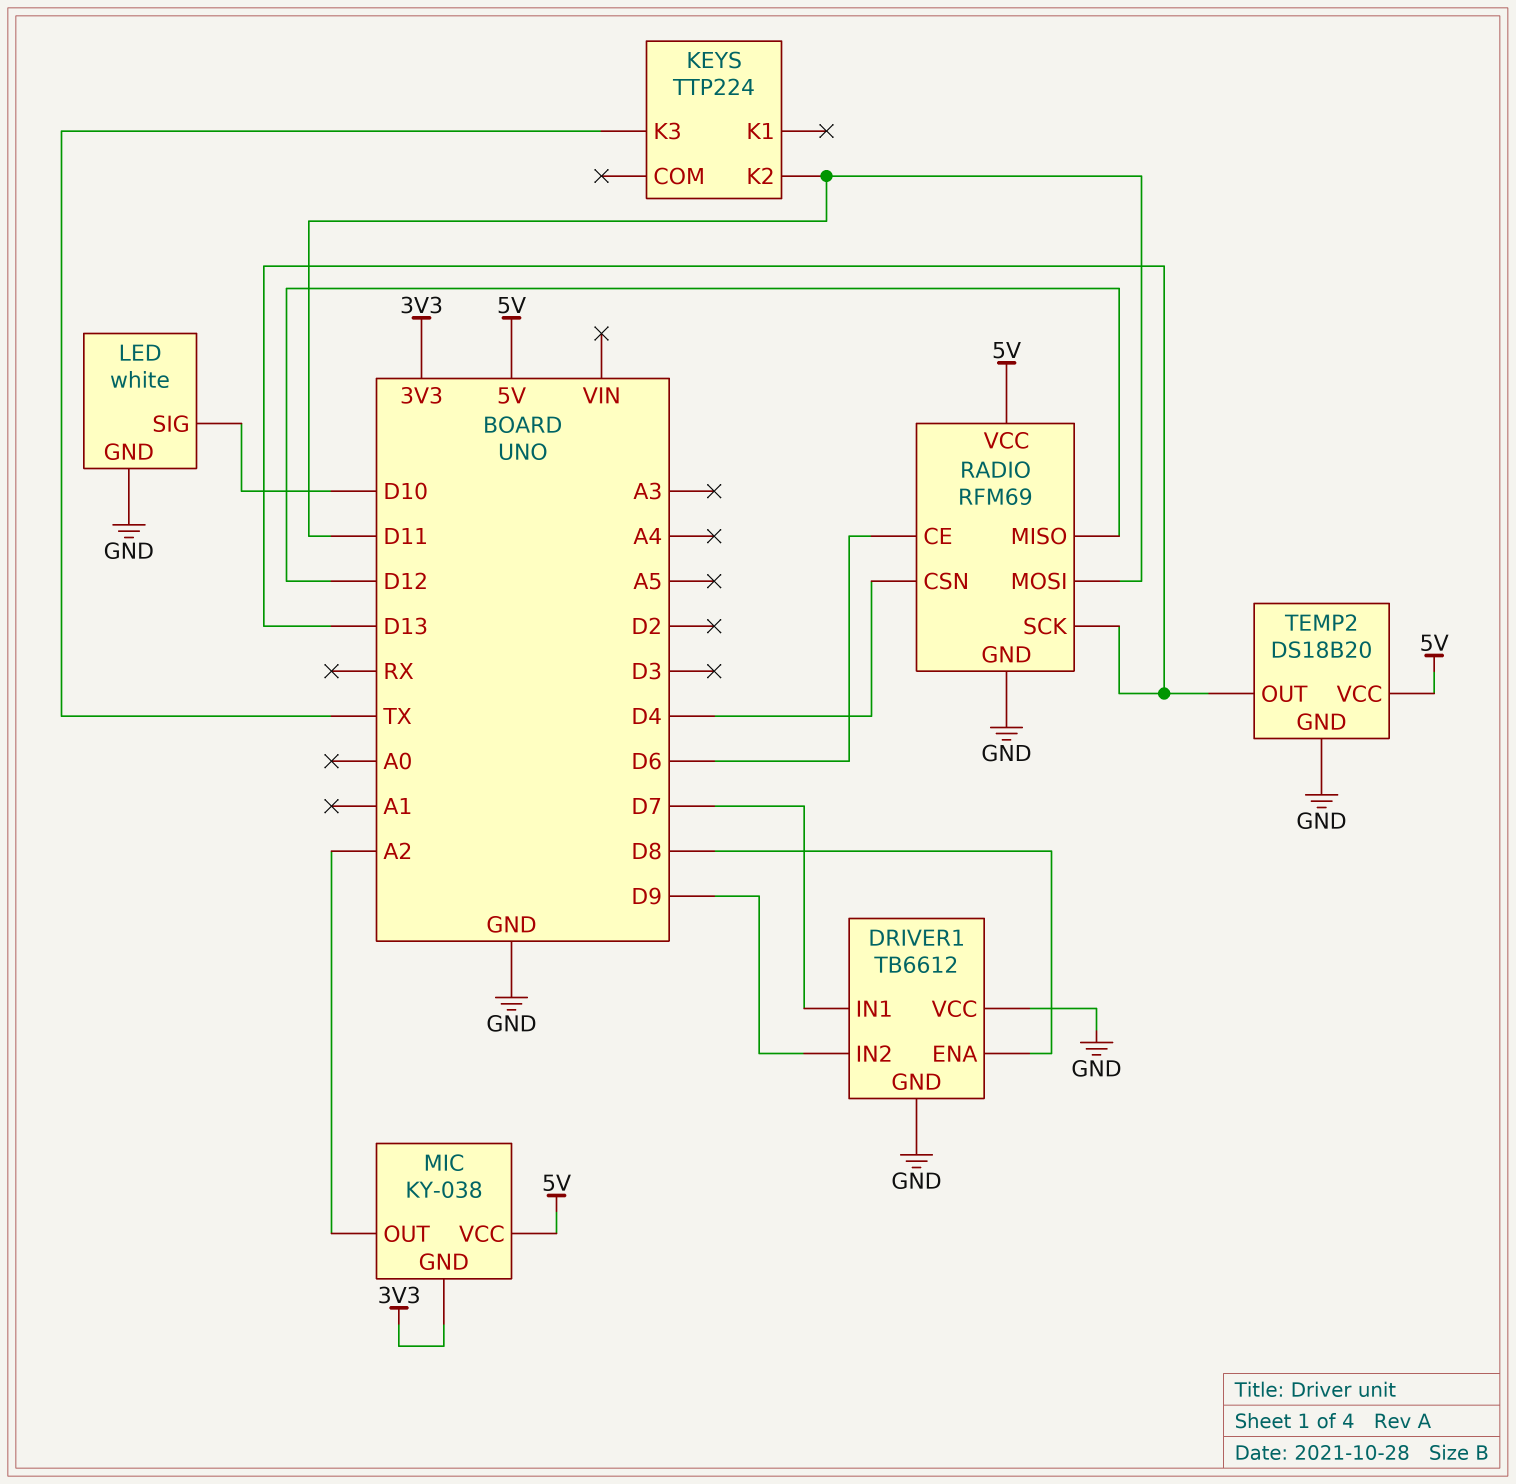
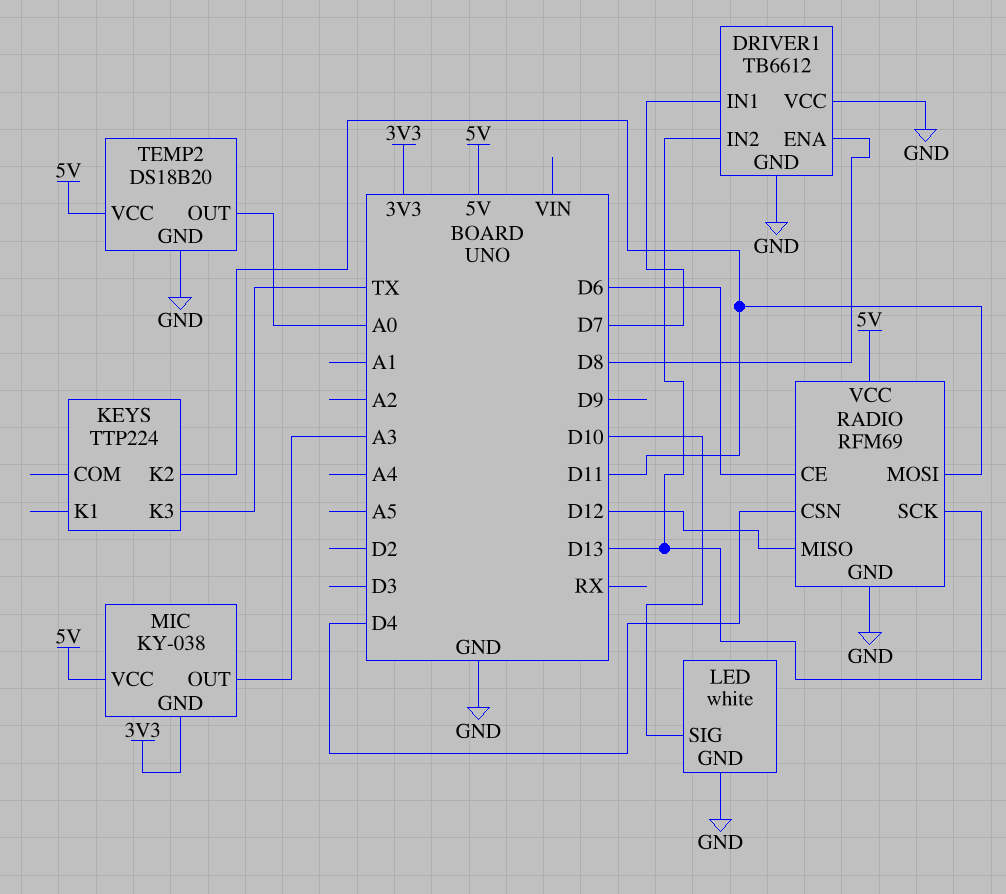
DRIVER1 pin IN2: D9 -> D13
MIC pin OUT: A2 -> A3
TEMP2 pin OUT: D13 -> A0

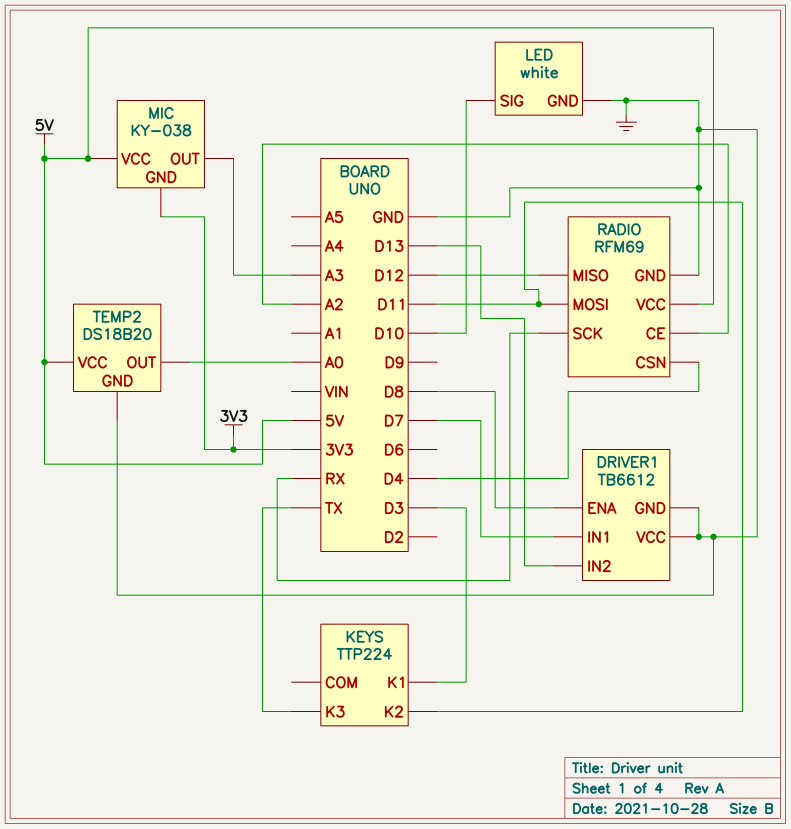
KEYS pin K1: none -> D3
RADIO pin CE: D6 -> A2
RADIO pin SCK: D13 -> RX

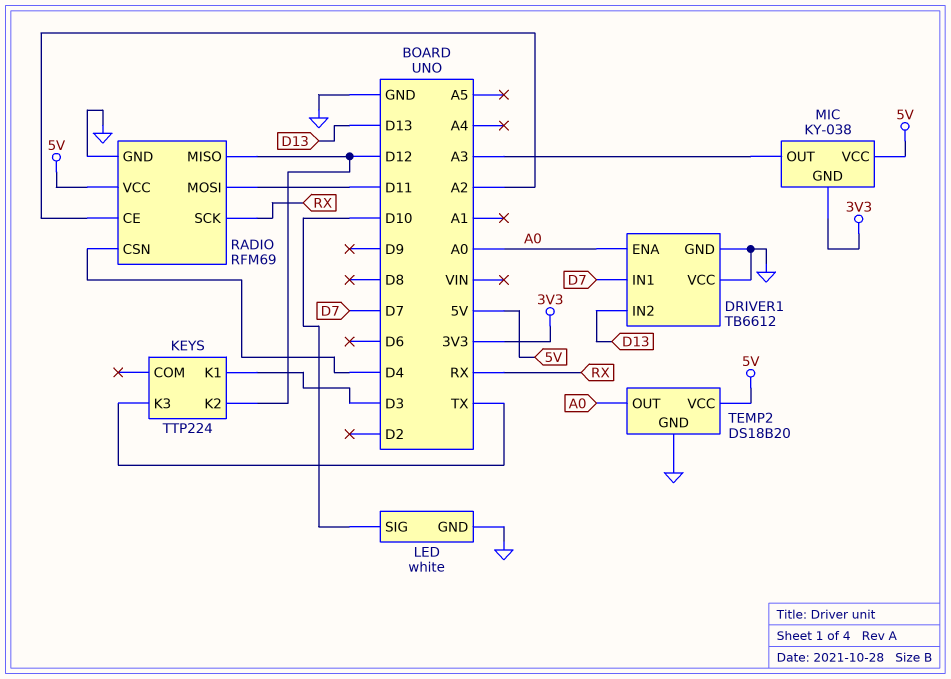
DRIVER1 pin ENA: D8 -> A0
KEYS pin K2: D11 -> D12

